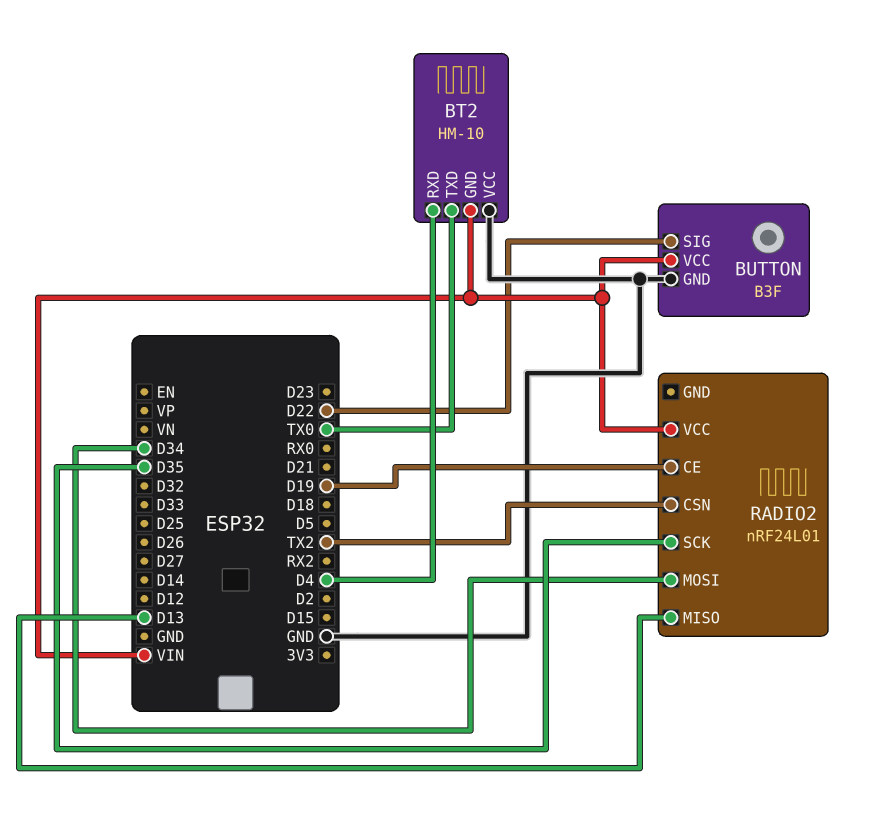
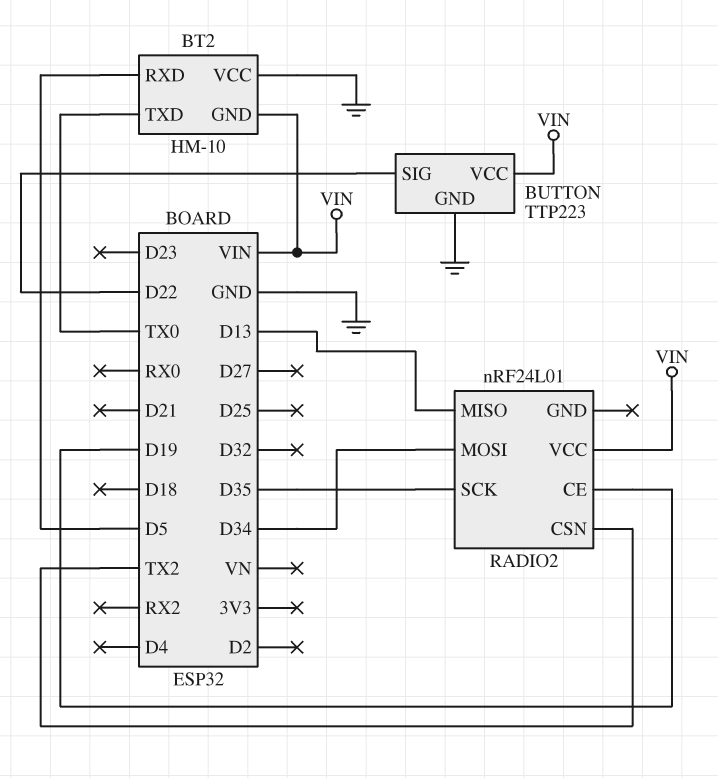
BT2 pin RXD: D4 -> D5
BUTTON: B3F -> TTP223

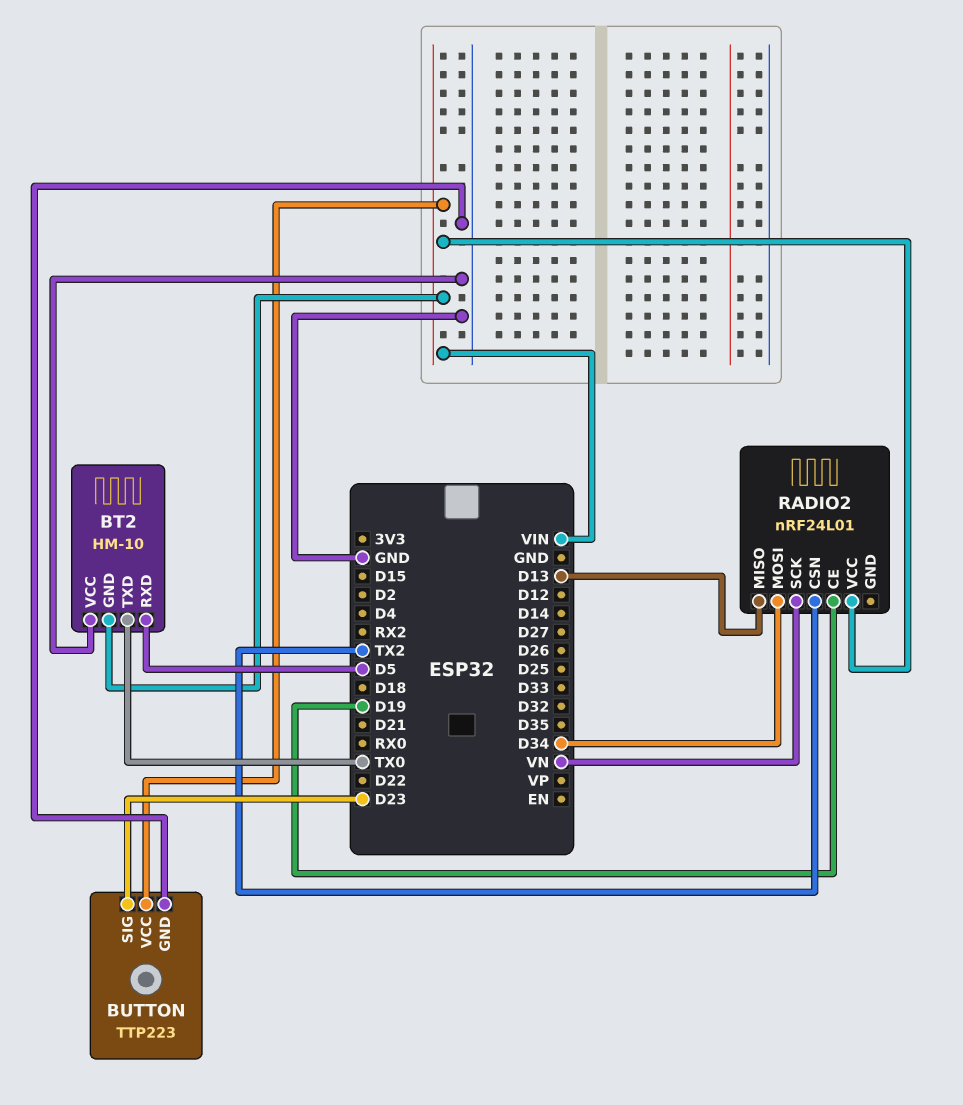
BUTTON pin SIG: D22 -> D23
RADIO2 pin SCK: D35 -> VN

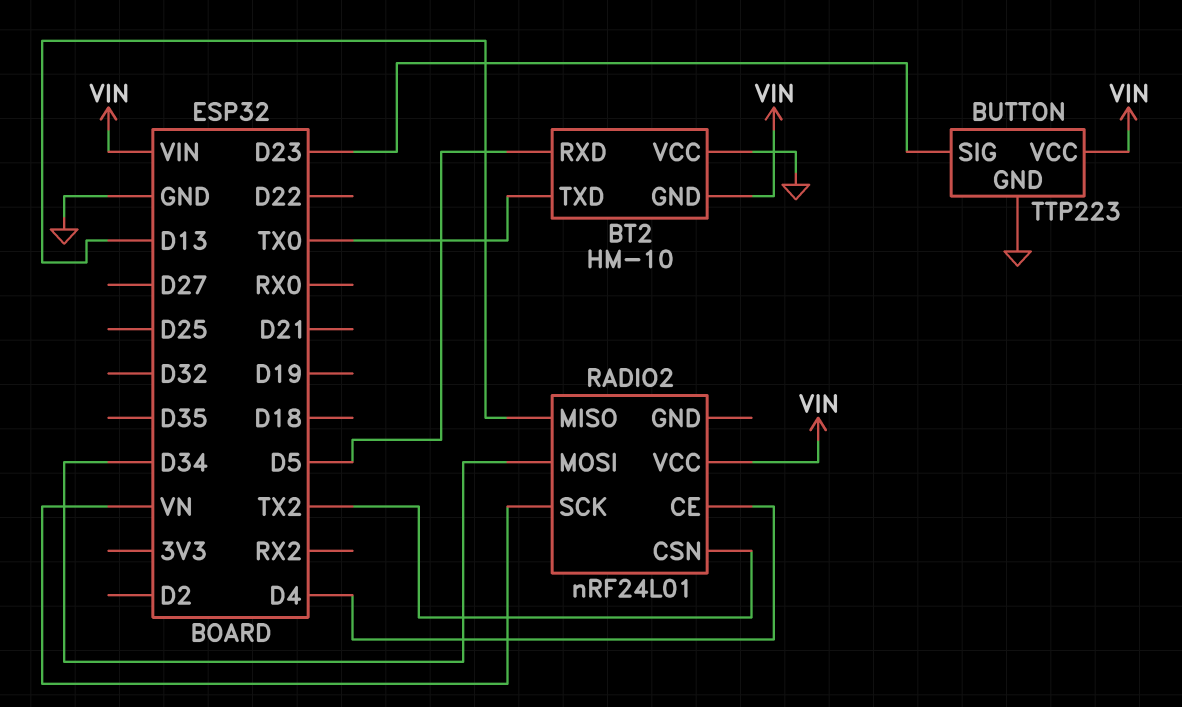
RADIO2 pin CE: D19 -> D4

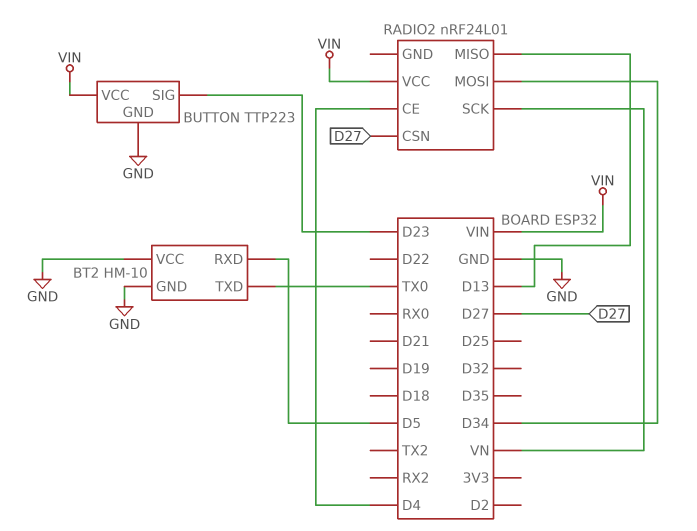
BT2 pin GND: VIN -> GND
RADIO2 pin CSN: TX2 -> D27

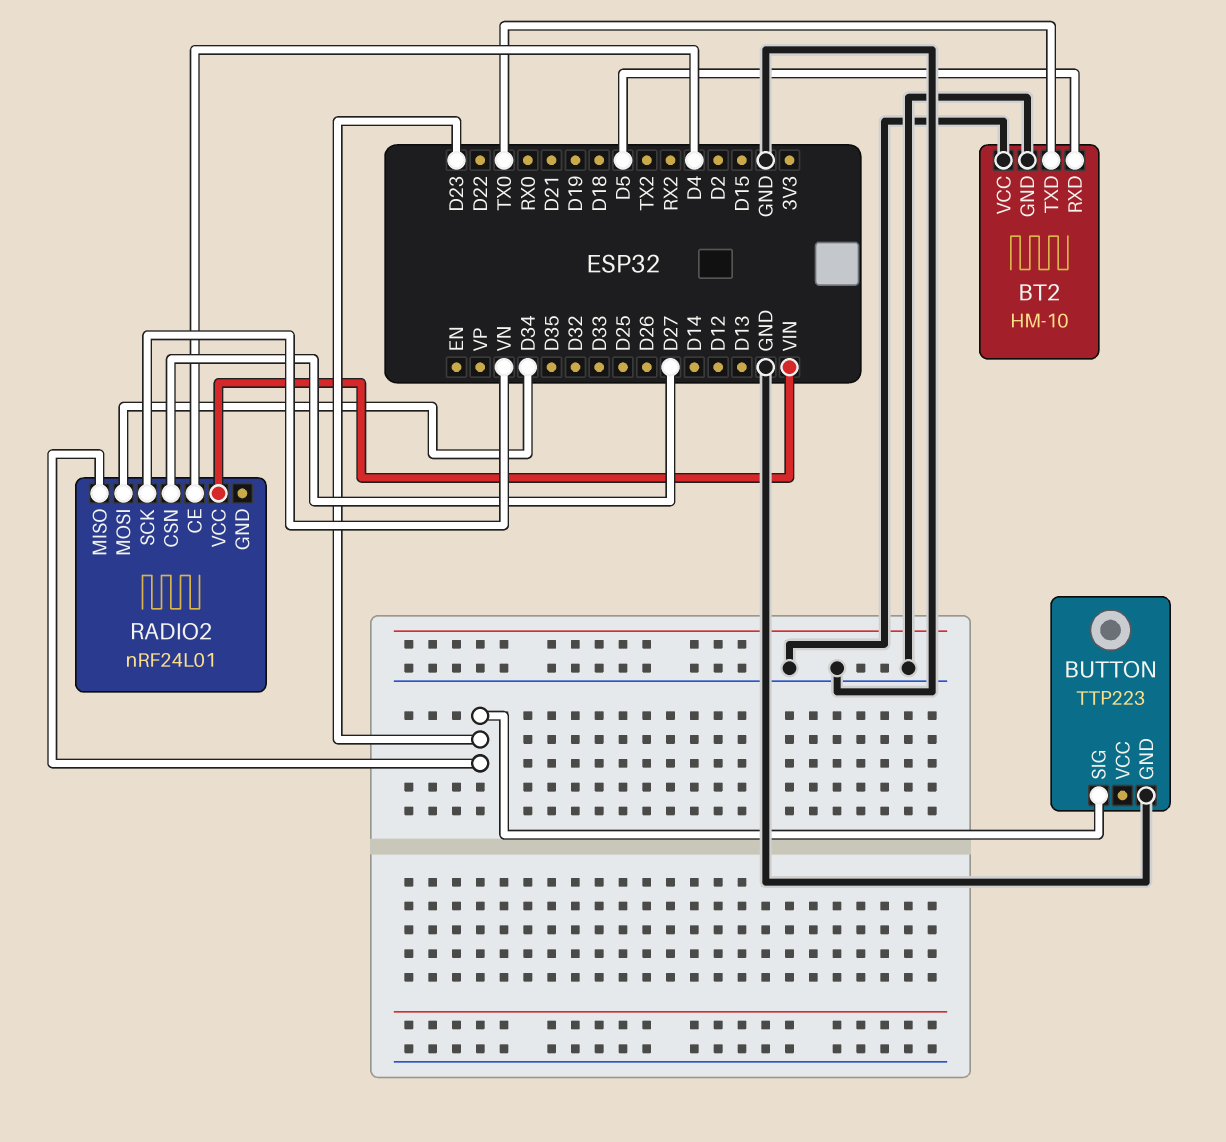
BUTTON pin VCC: VIN -> none
RADIO2 pin MISO: D13 -> D23

